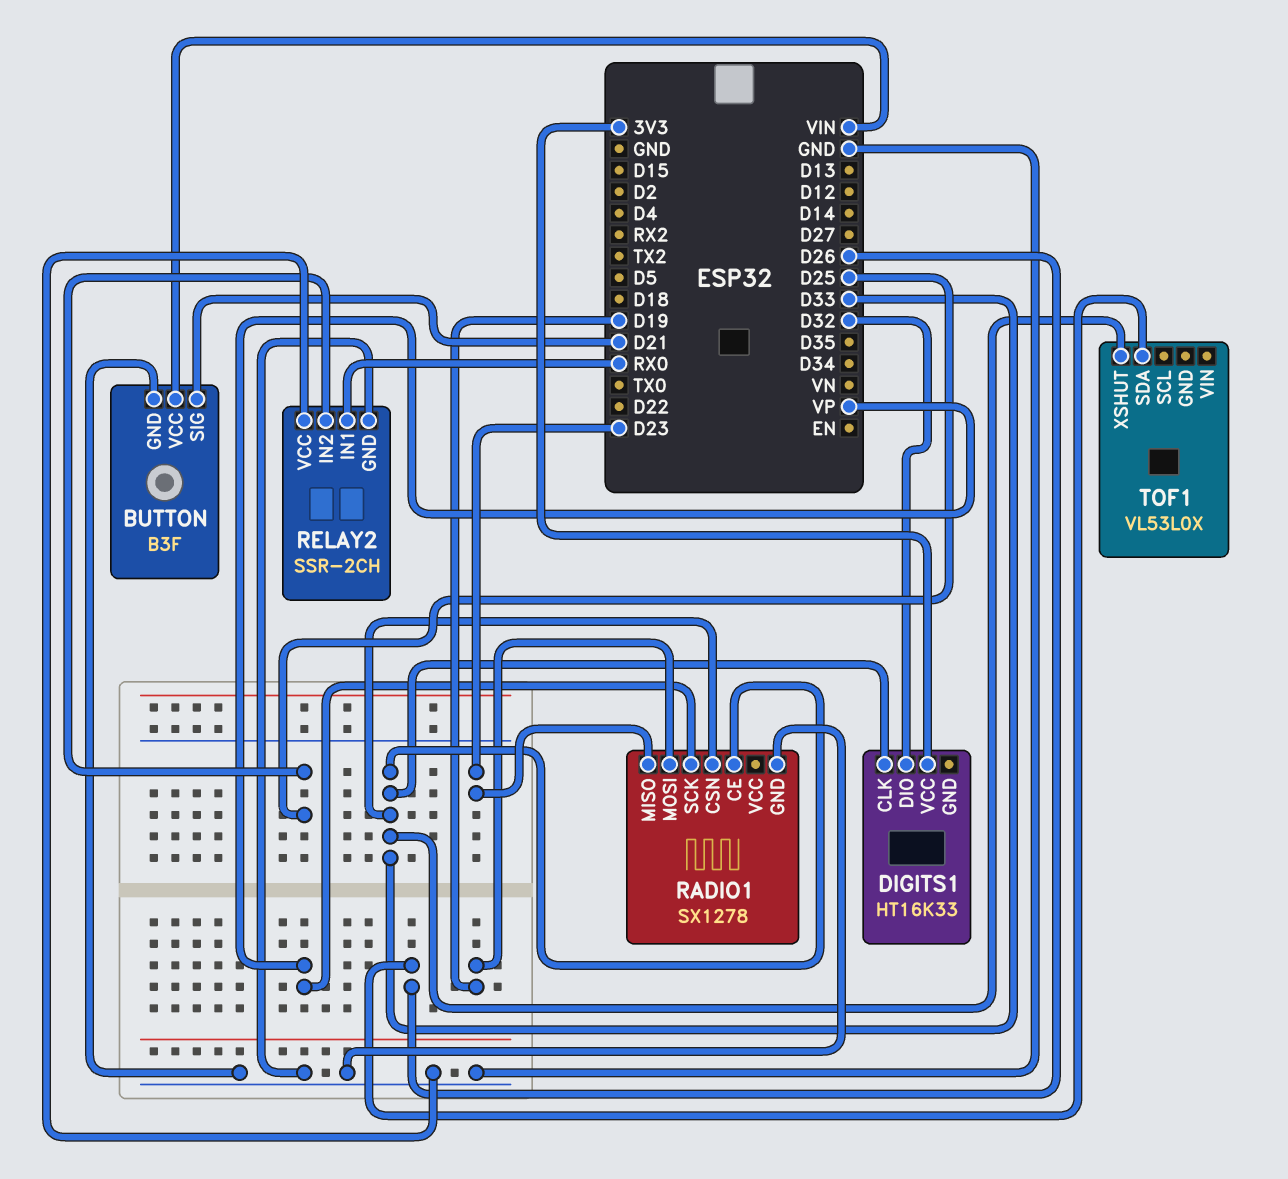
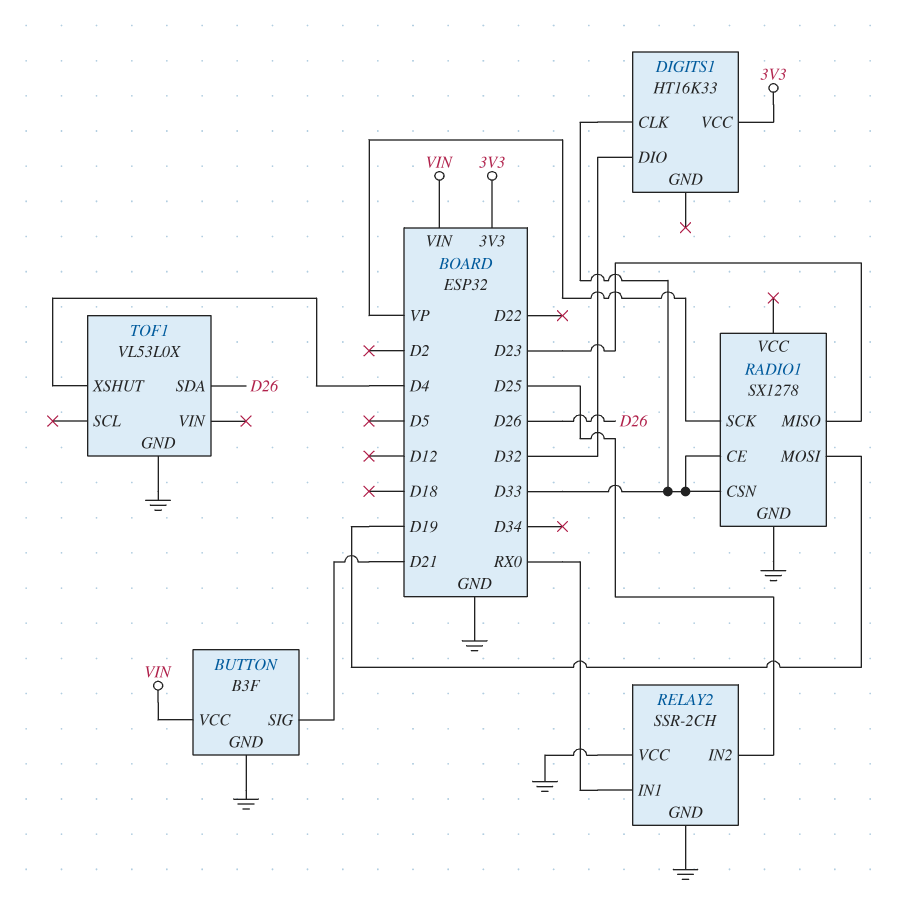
TOF1 pin GND: none -> GND
TOF1 pin XSHUT: D33 -> D4

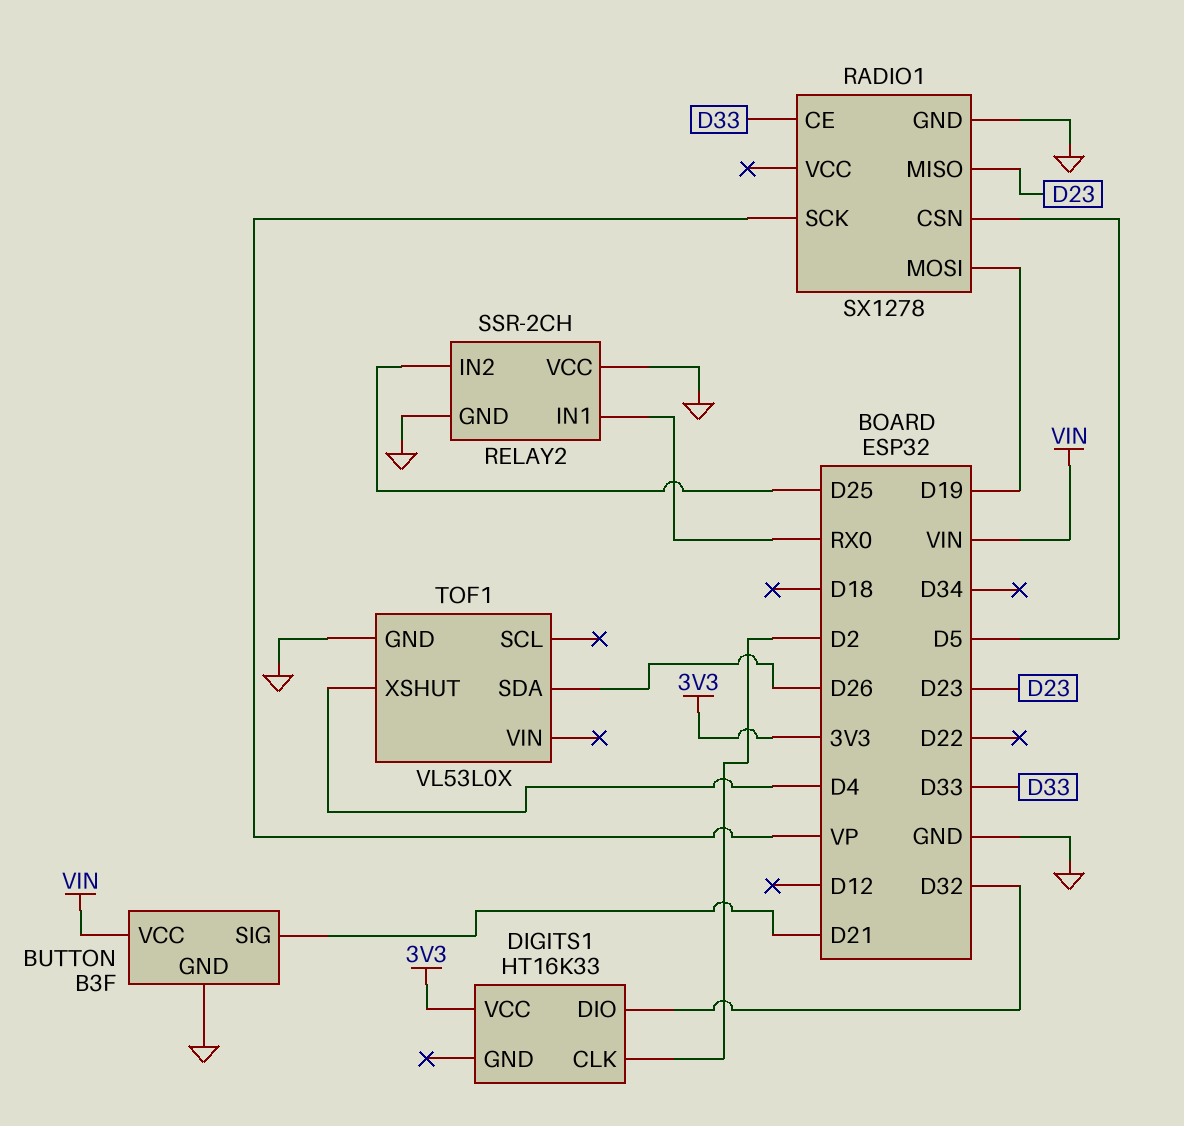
DIGITS1 pin CLK: D33 -> D2
RADIO1 pin CSN: D33 -> D5

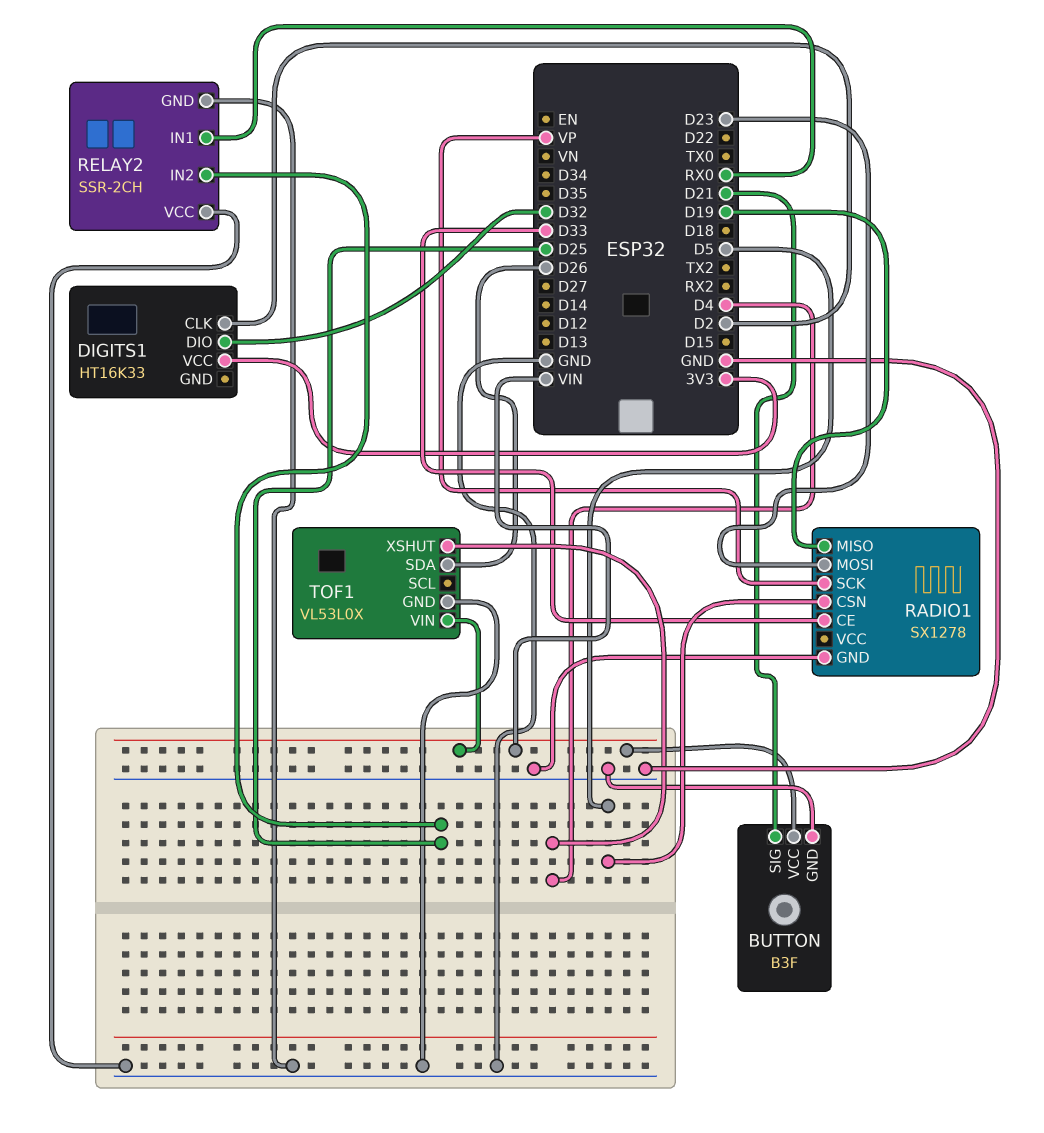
RADIO1 pin MISO: D23 -> D19
RADIO1 pin MOSI: D19 -> D23
TOF1 pin VIN: none -> VIN

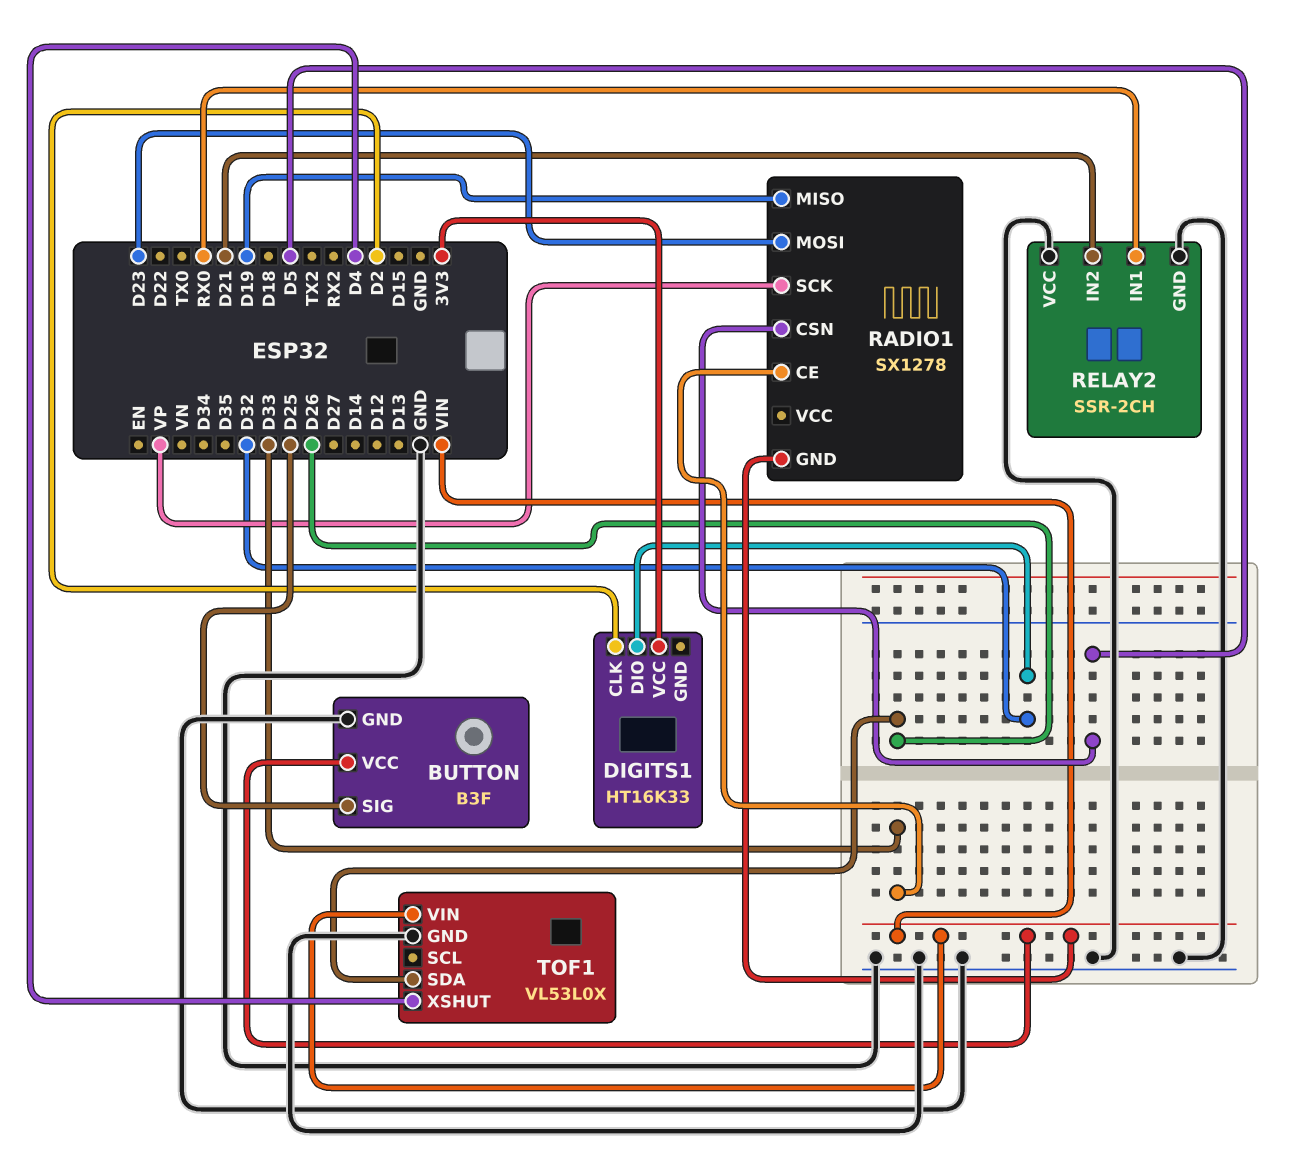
BUTTON pin SIG: D21 -> D25
RADIO1 pin GND: GND -> VIN
RELAY2 pin IN2: D25 -> D21

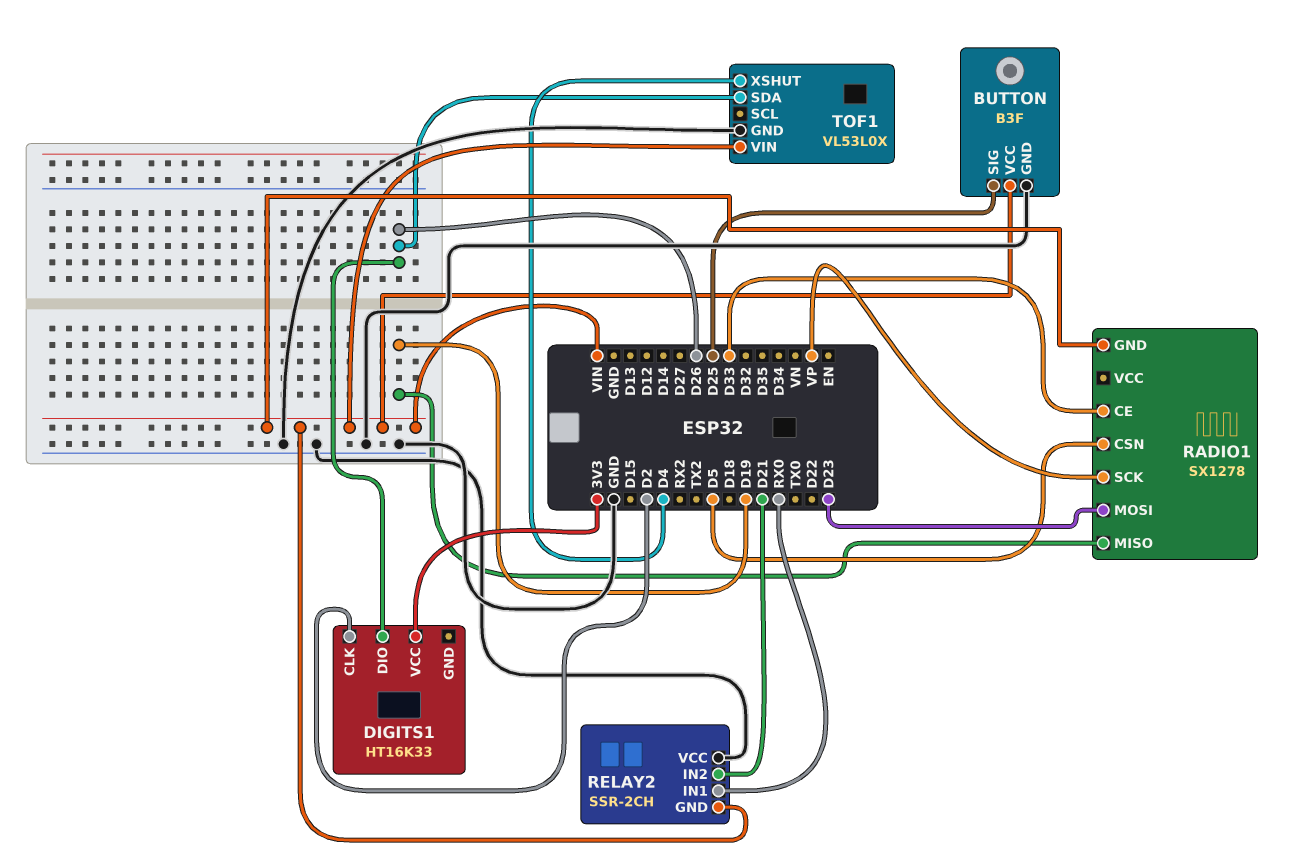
DIGITS1 pin DIO: D32 -> D26
RELAY2 pin GND: GND -> VIN

